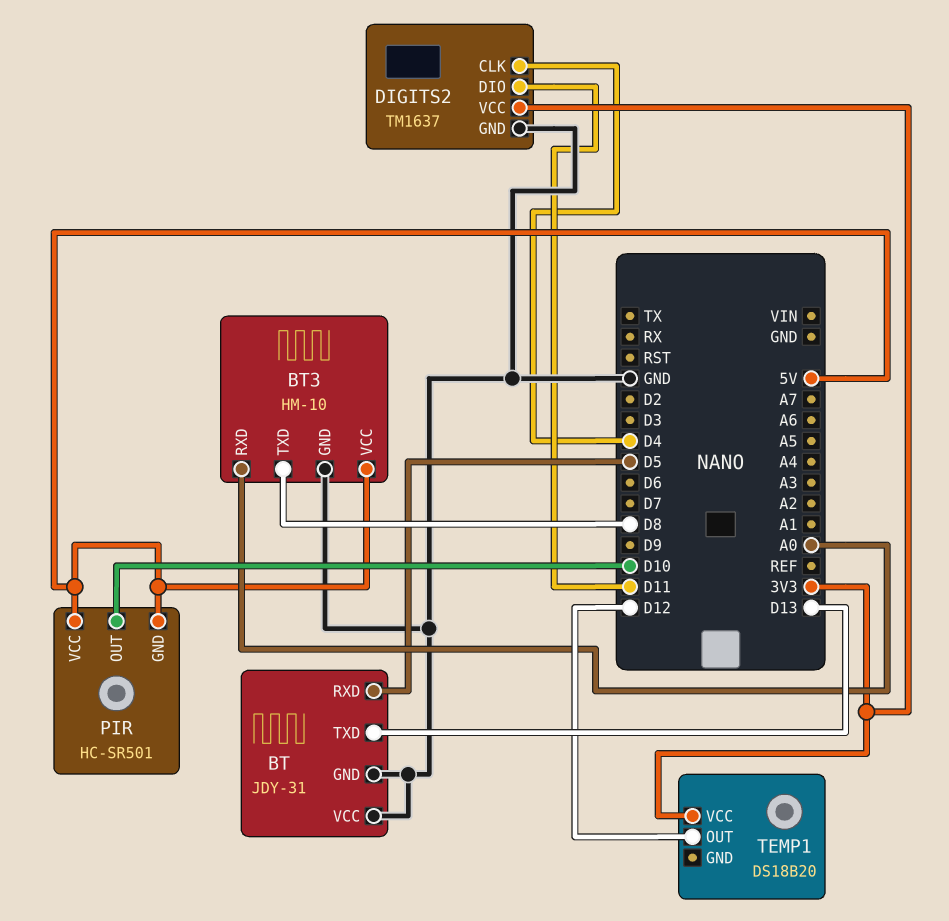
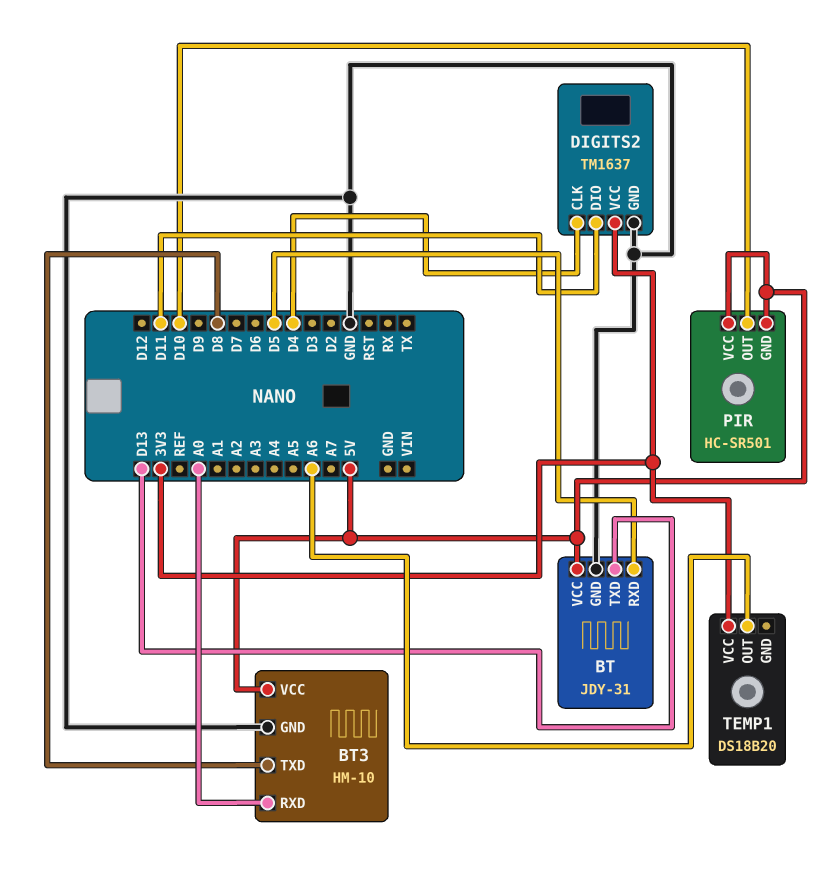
BT pin VCC: GND -> 5V
TEMP1 pin OUT: D12 -> A6

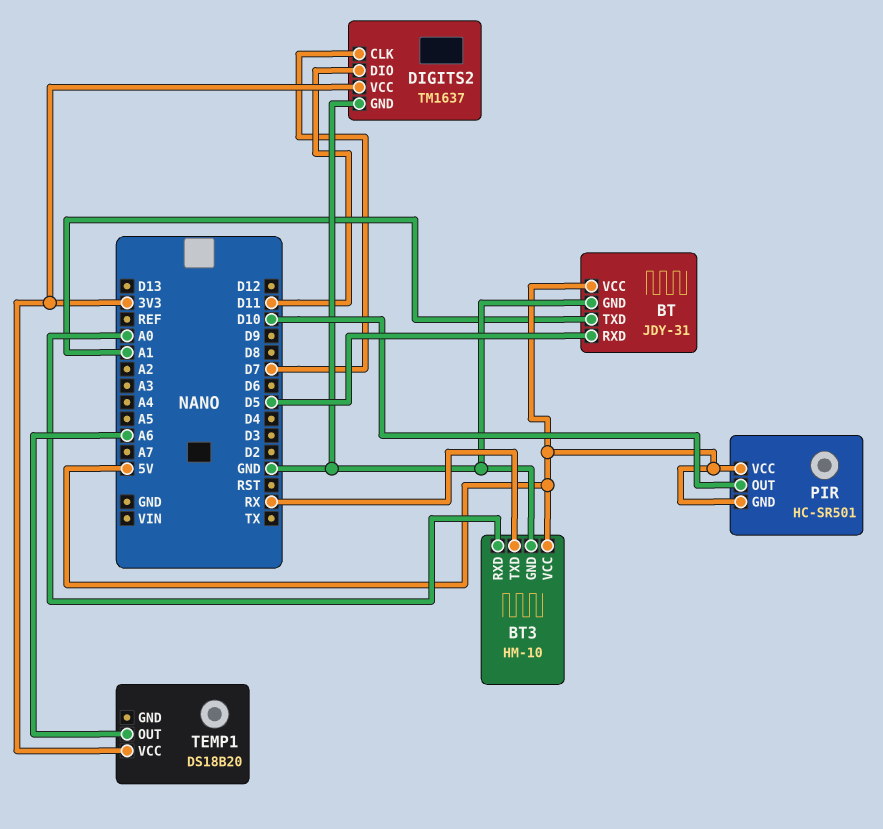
BT pin TXD: D13 -> A1
BT3 pin TXD: D8 -> RX
DIGITS2 pin CLK: D4 -> D7

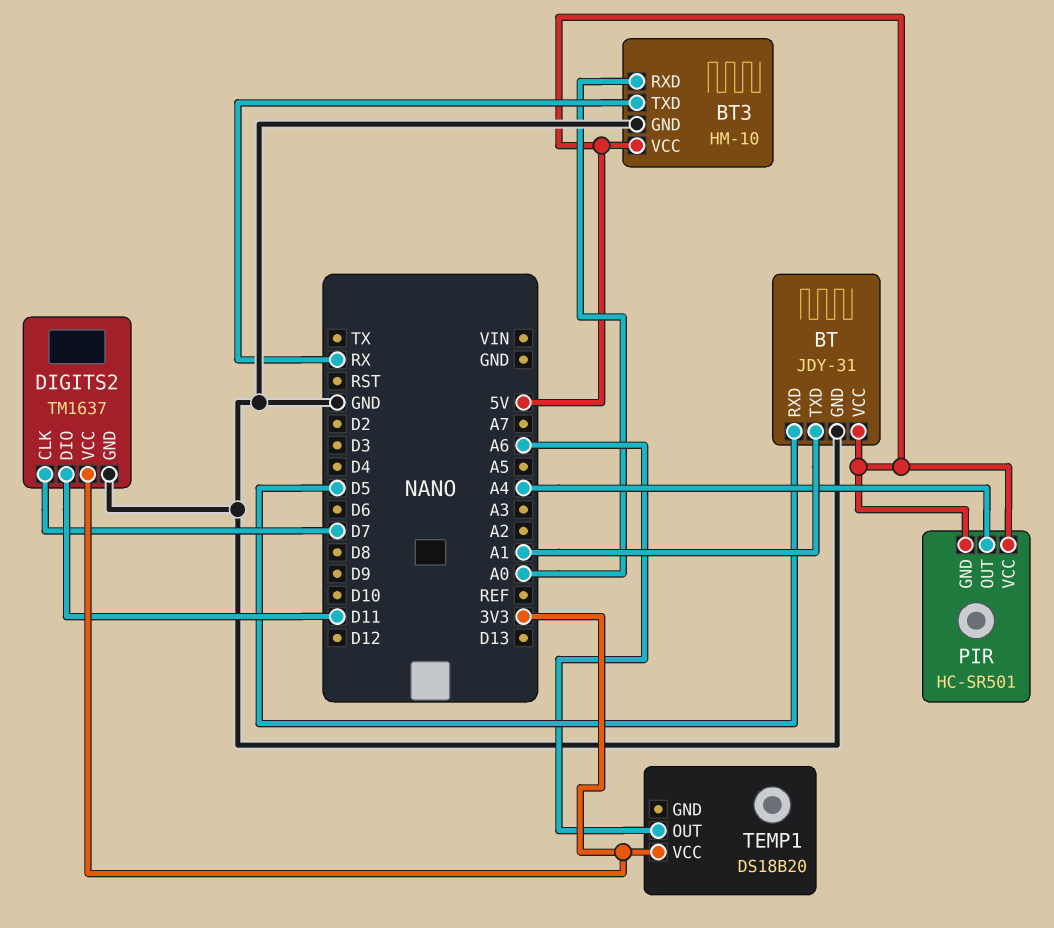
PIR pin OUT: D10 -> A4

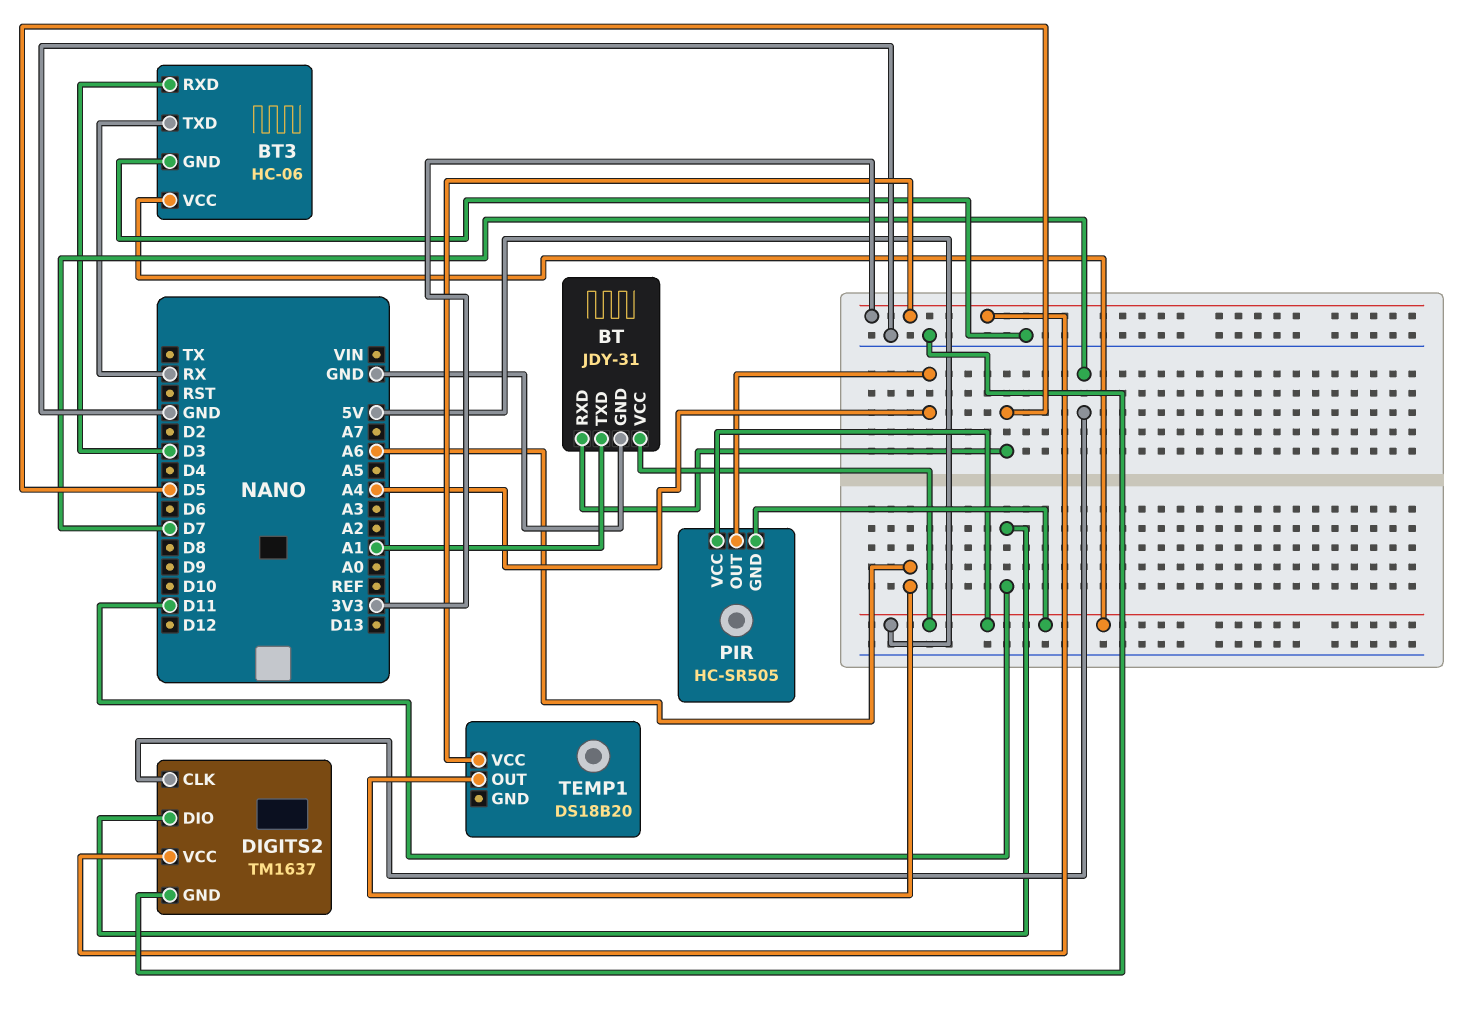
BT3: HM-10 -> HC-06
BT3 pin RXD: A0 -> D3
PIR: HC-SR501 -> HC-SR505

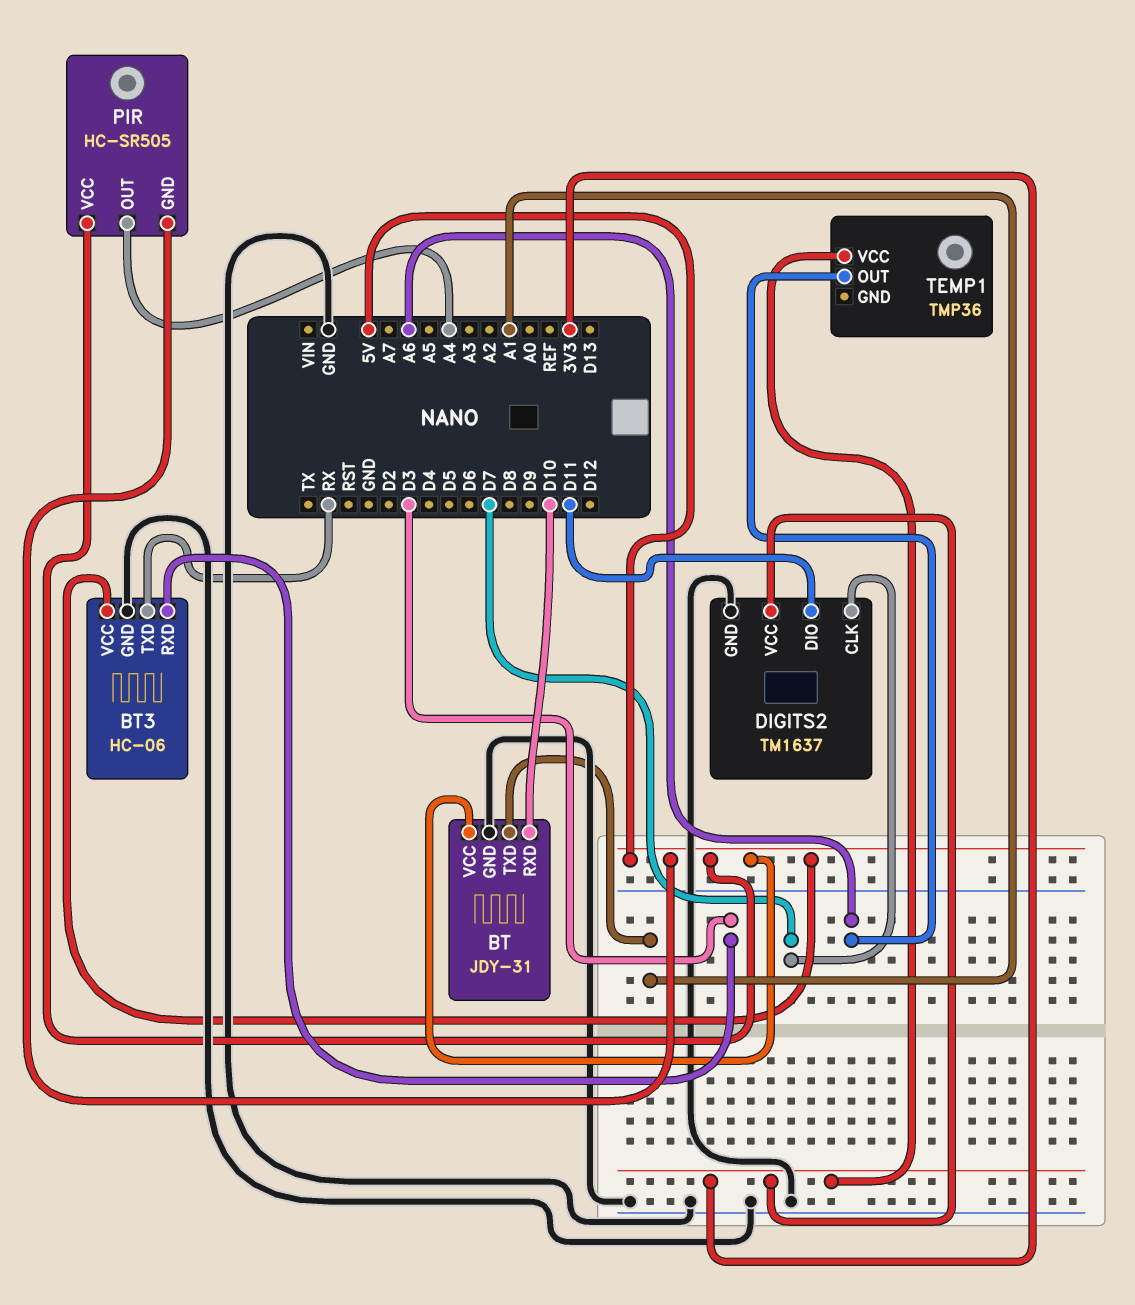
BT pin RXD: D5 -> D10
TEMP1: DS18B20 -> TMP36

